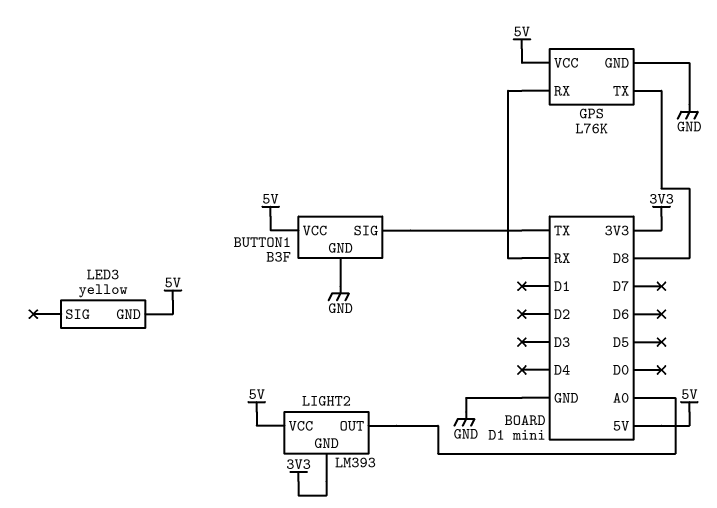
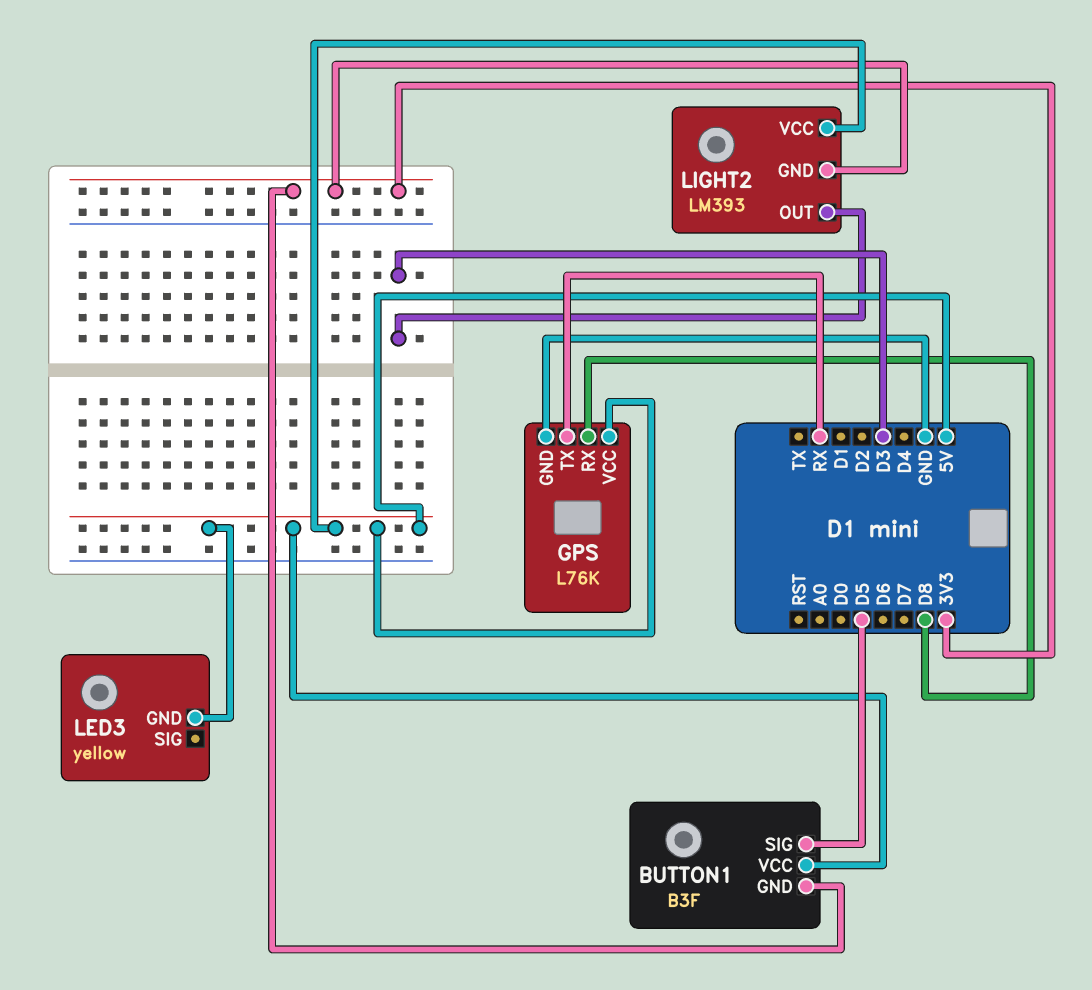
BUTTON1 pin GND: GND -> 3V3
BUTTON1 pin SIG: TX -> D5
GPS pin RX: RX -> D8
GPS pin TX: D8 -> RX
LIGHT2 pin OUT: A0 -> D3

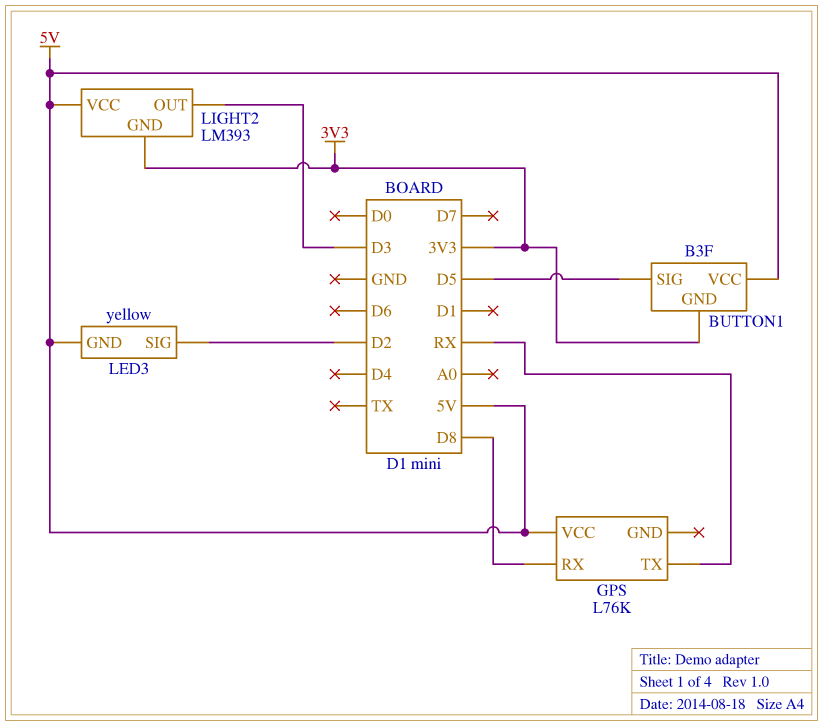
GPS pin GND: GND -> none
LED3 pin SIG: none -> D2

